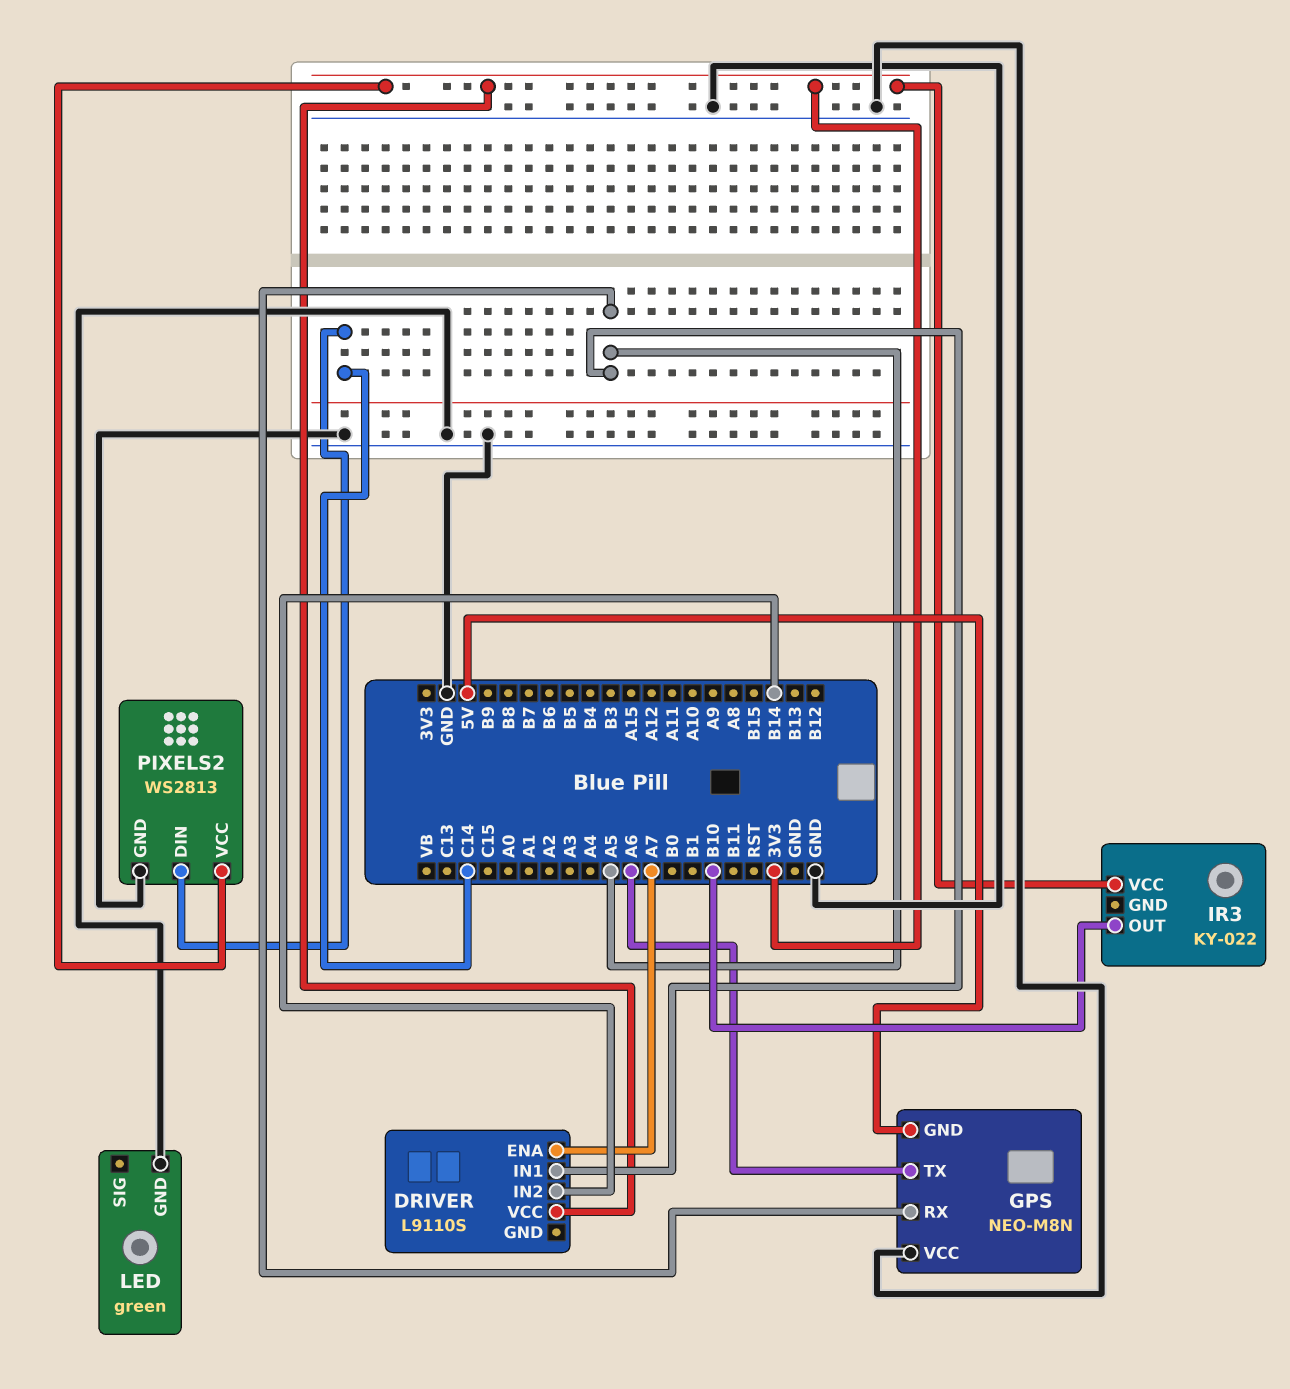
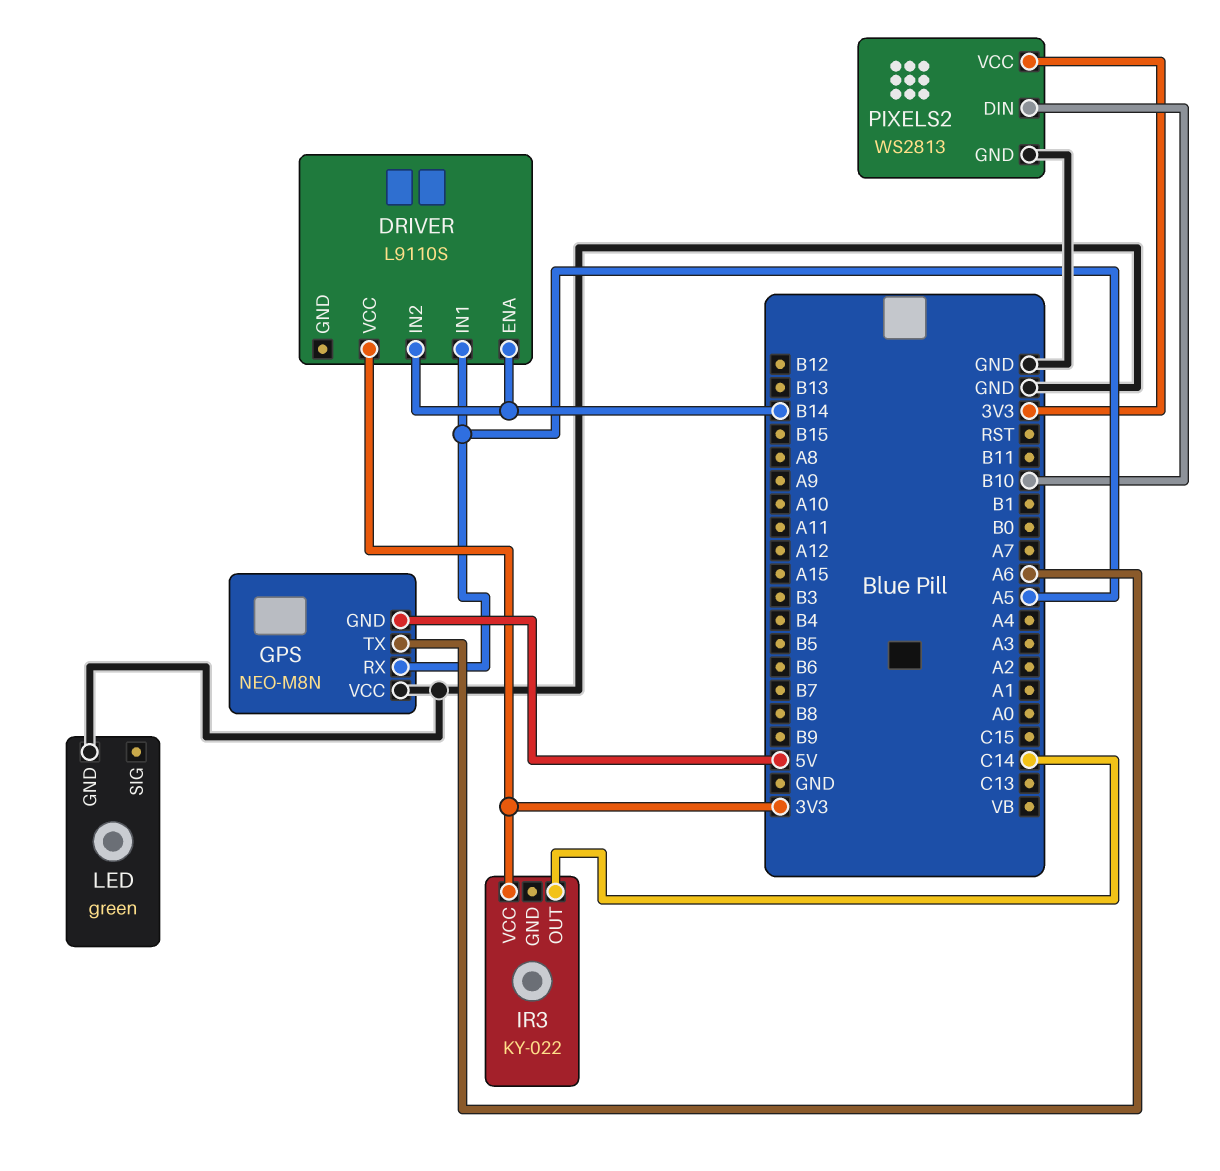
DRIVER pin ENA: A7 -> B14
IR3 pin OUT: B10 -> C14
PIXELS2 pin DIN: C14 -> B10

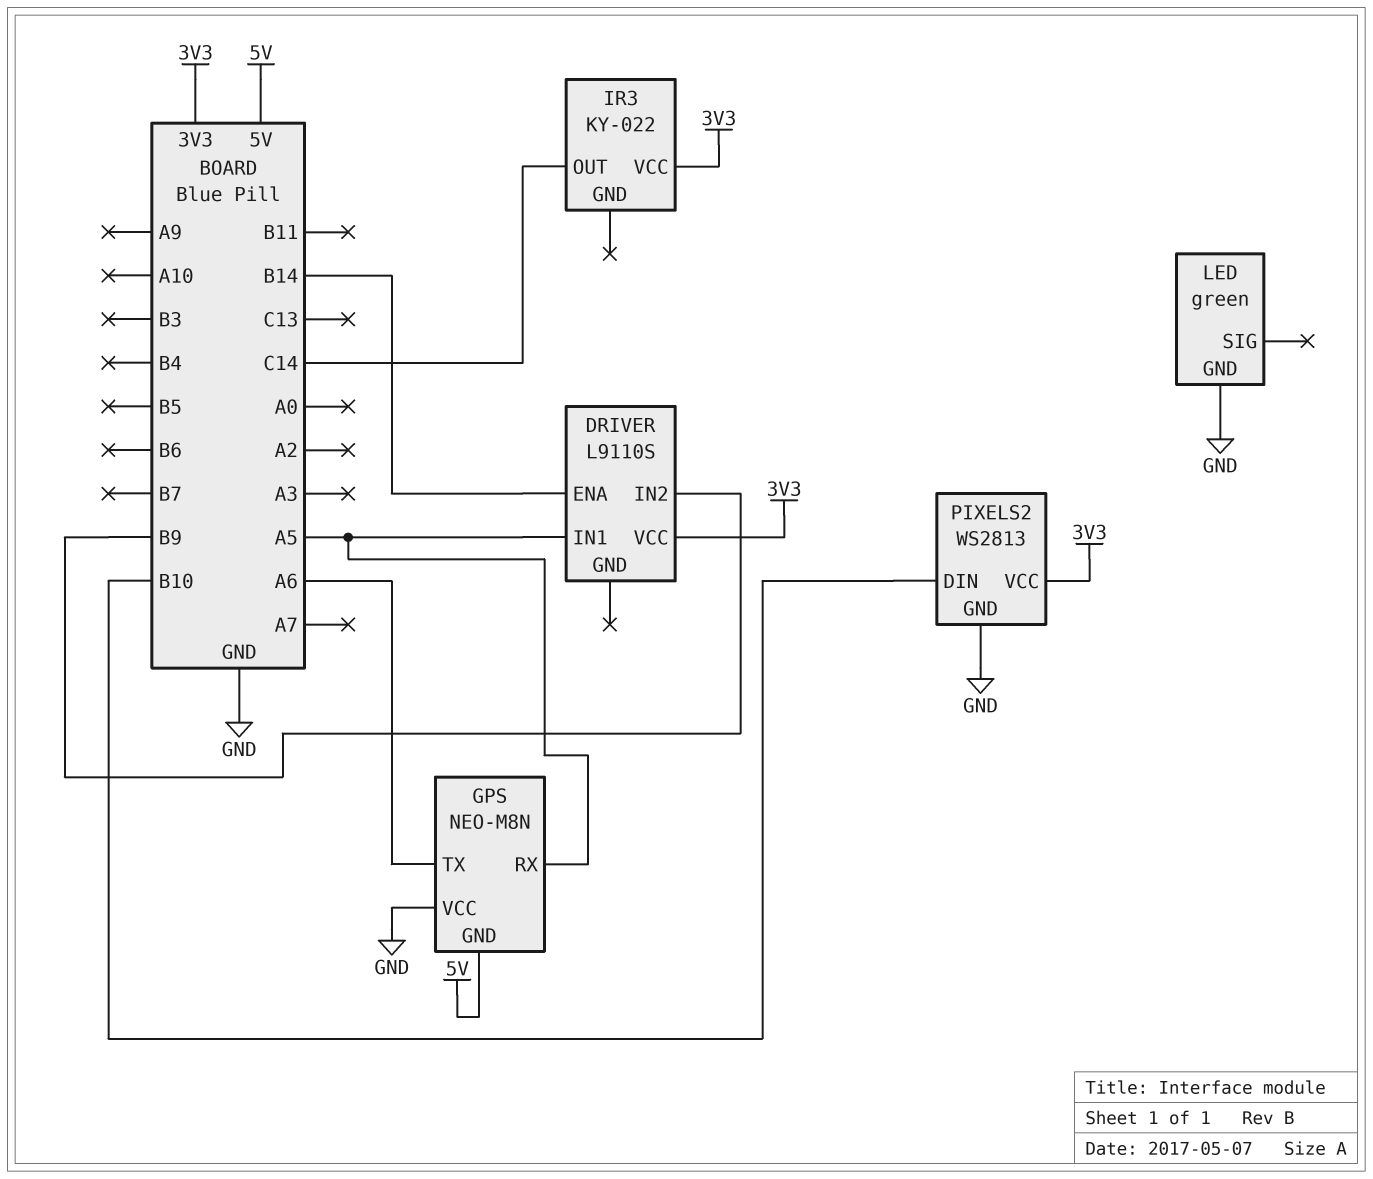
DRIVER pin IN2: B14 -> B9

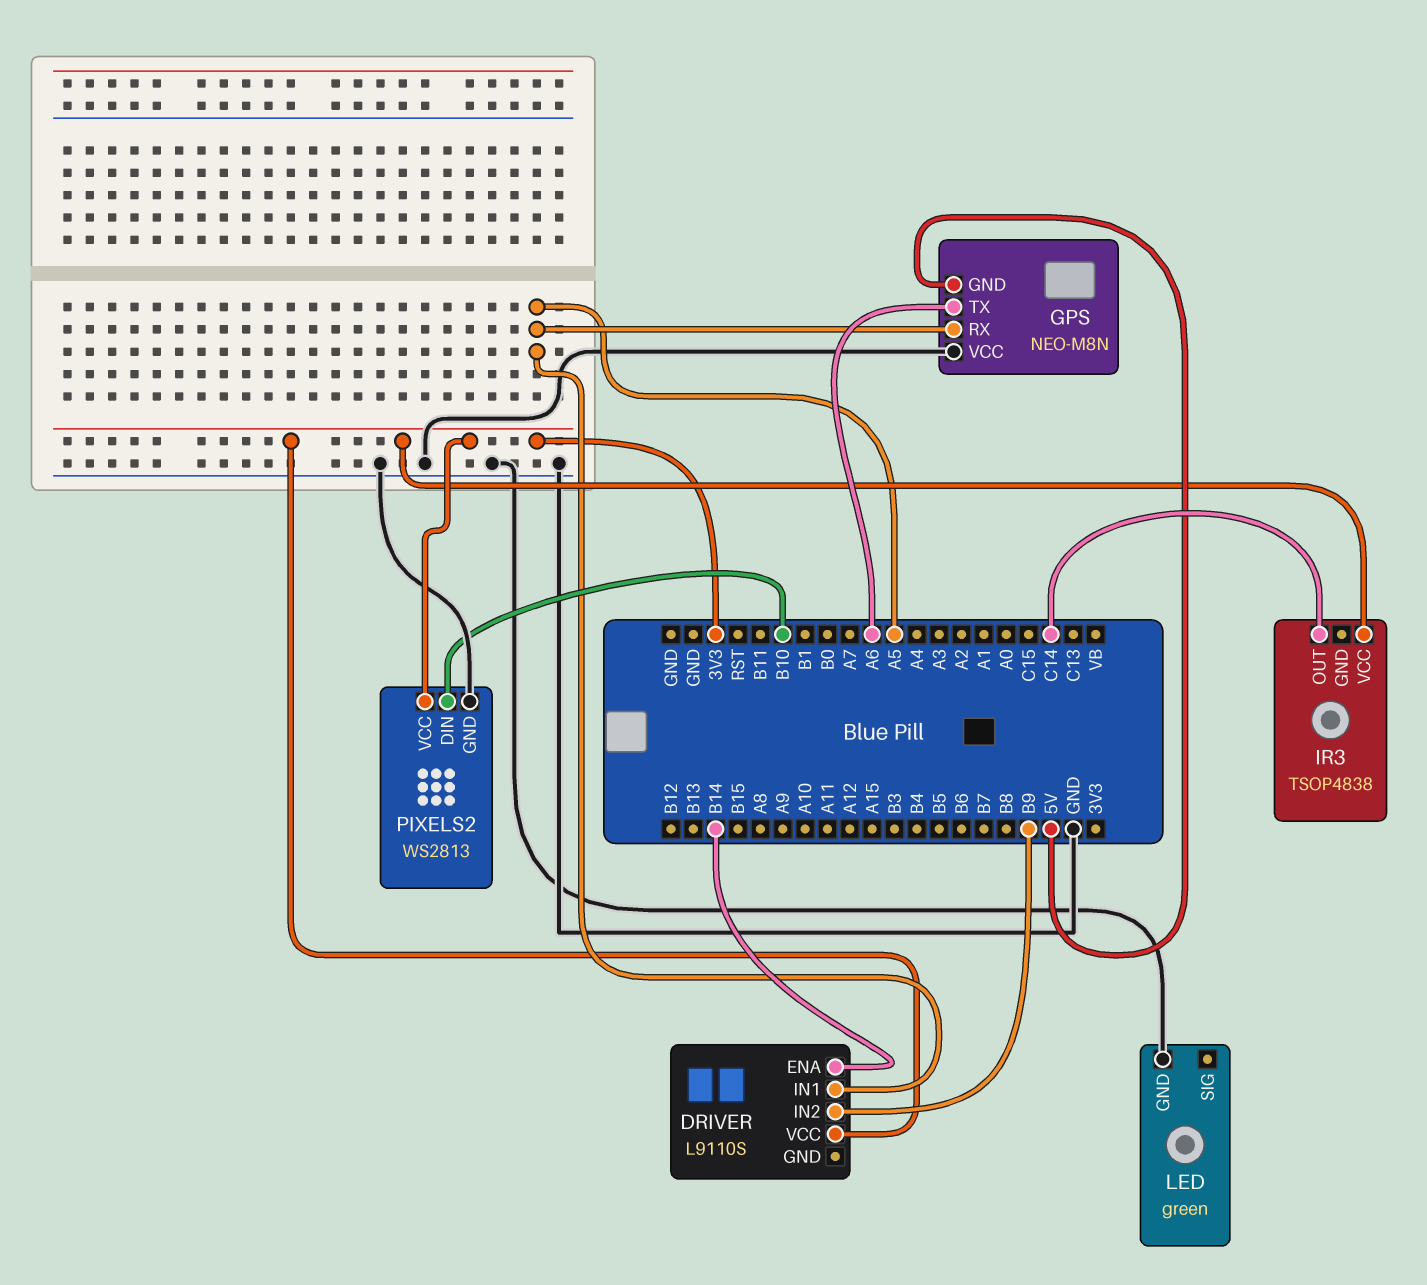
IR3: KY-022 -> TSOP4838

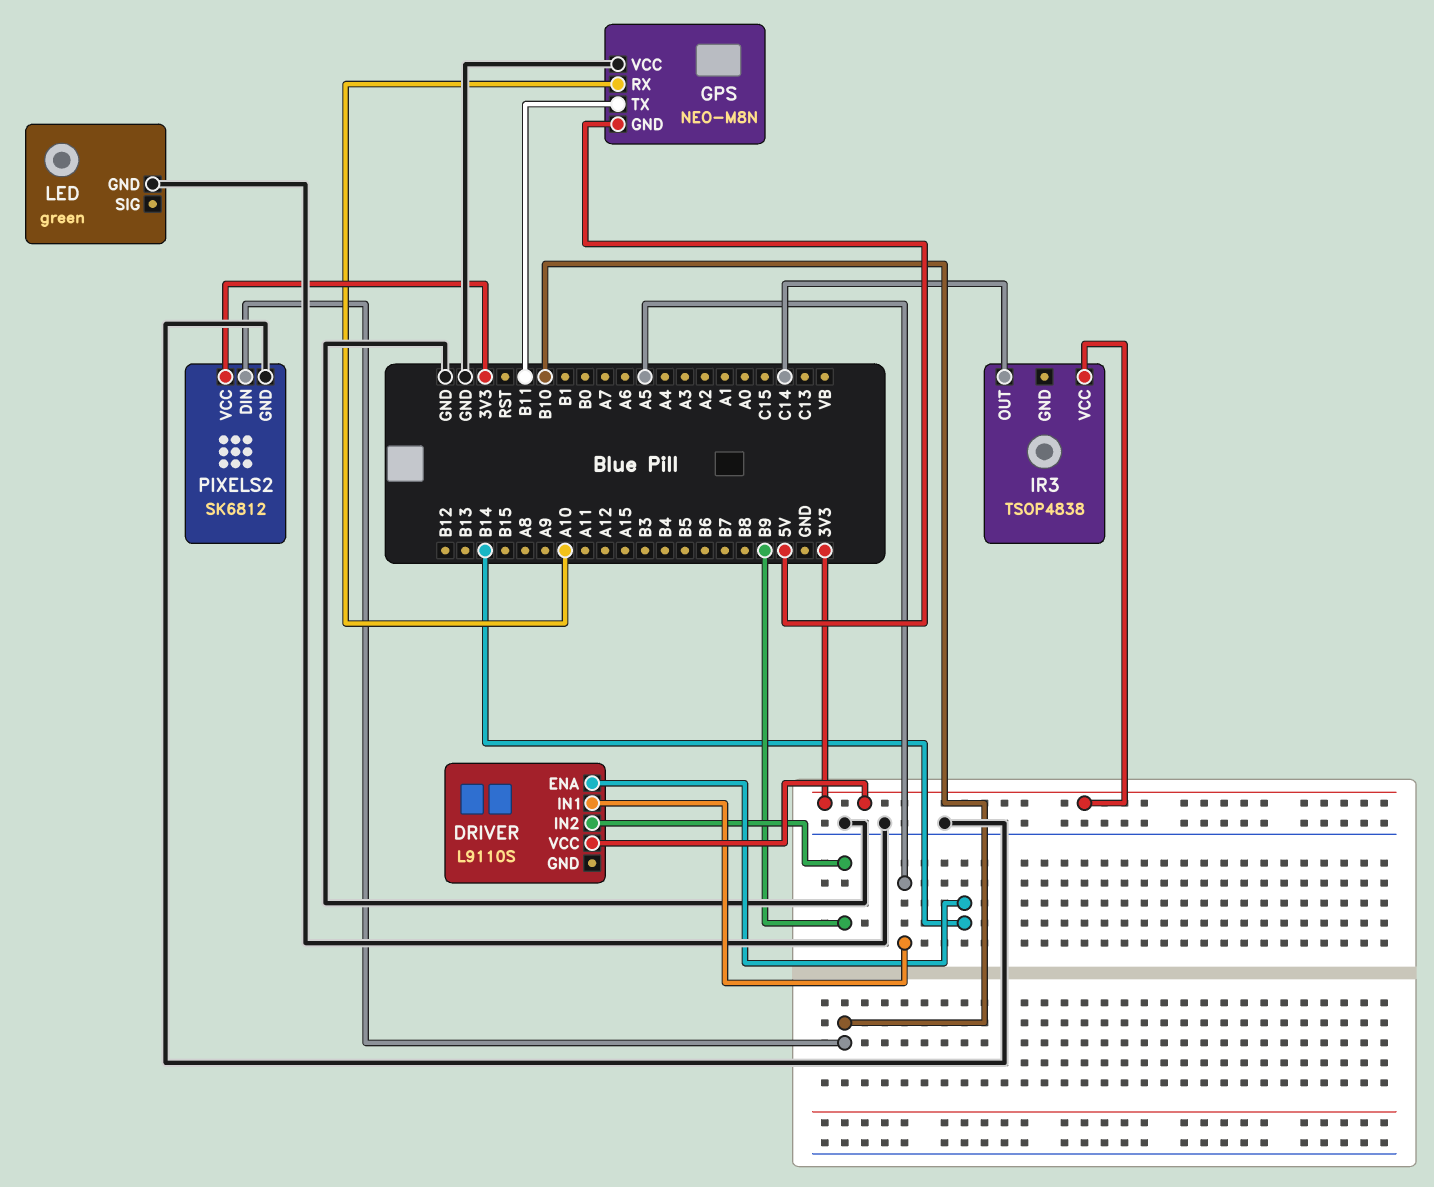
GPS pin RX: A5 -> A10
GPS pin TX: A6 -> B11
PIXELS2: WS2813 -> SK6812

